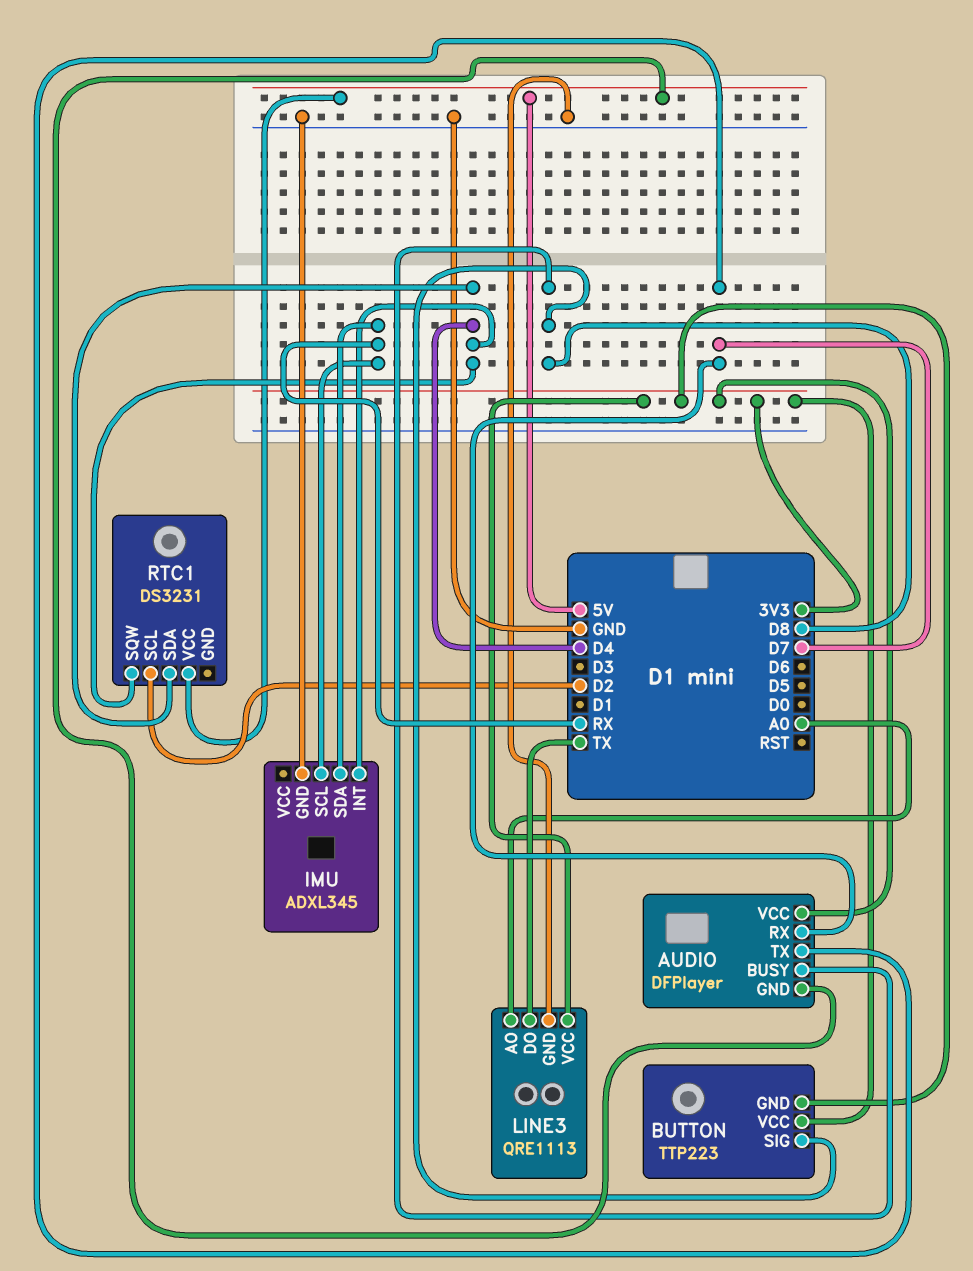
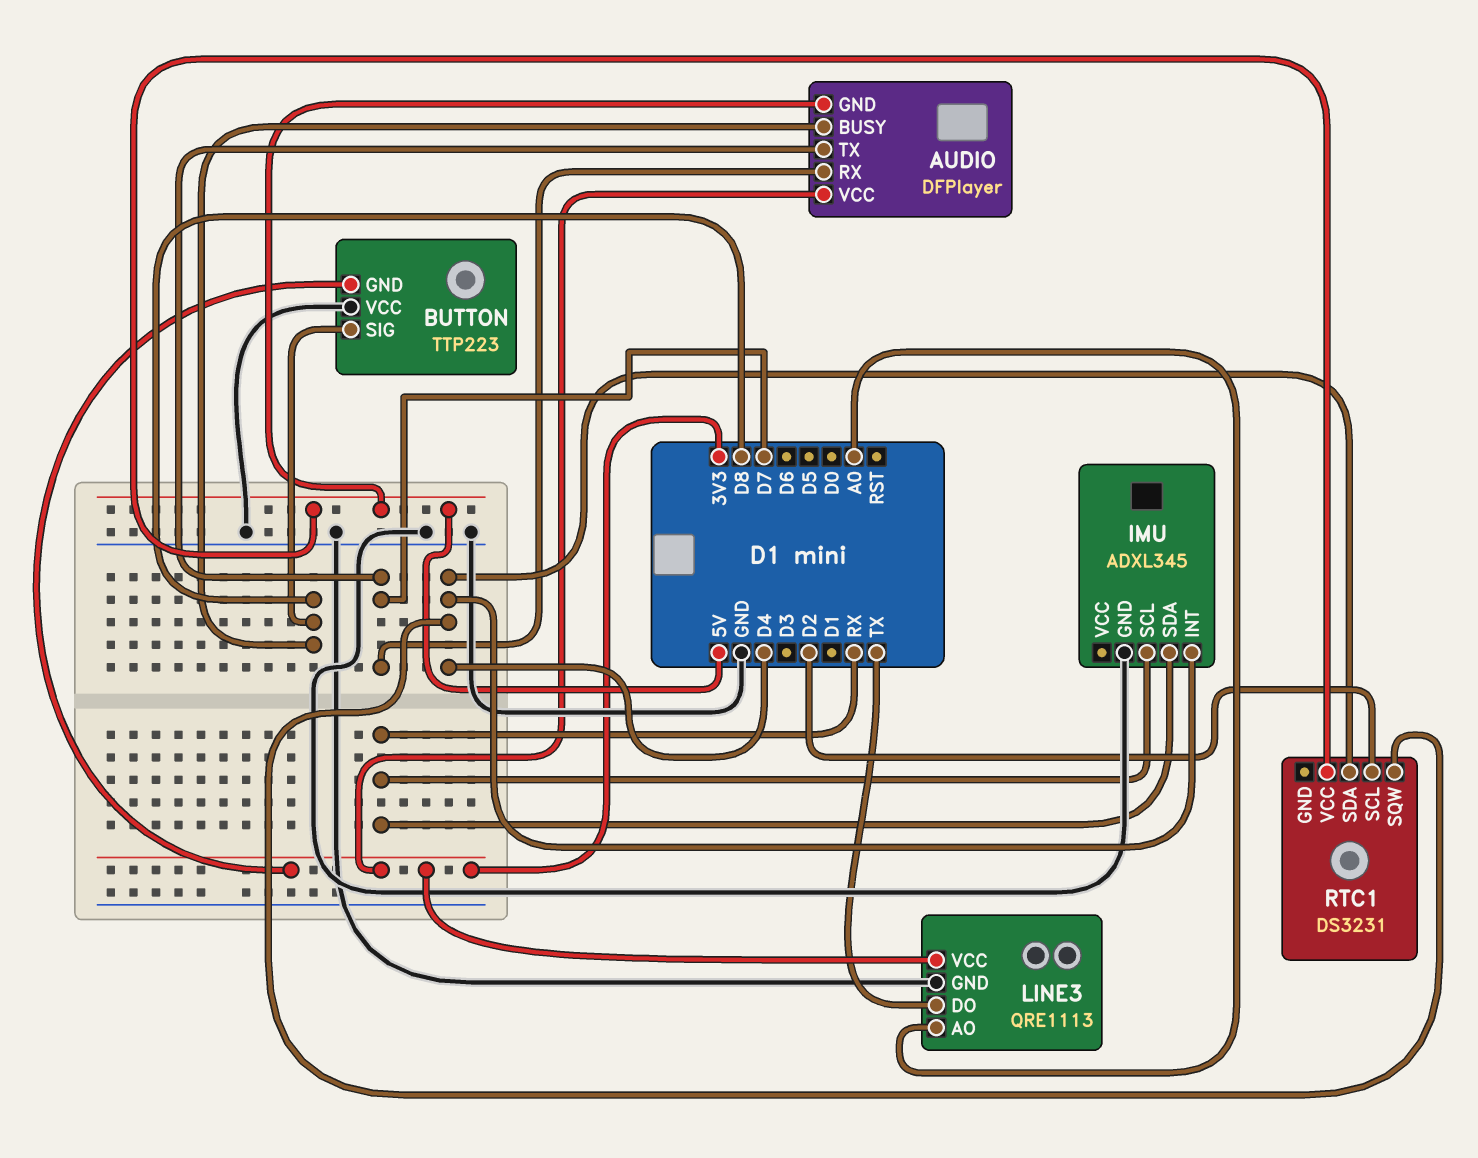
BUTTON pin VCC: 3V3 -> GND

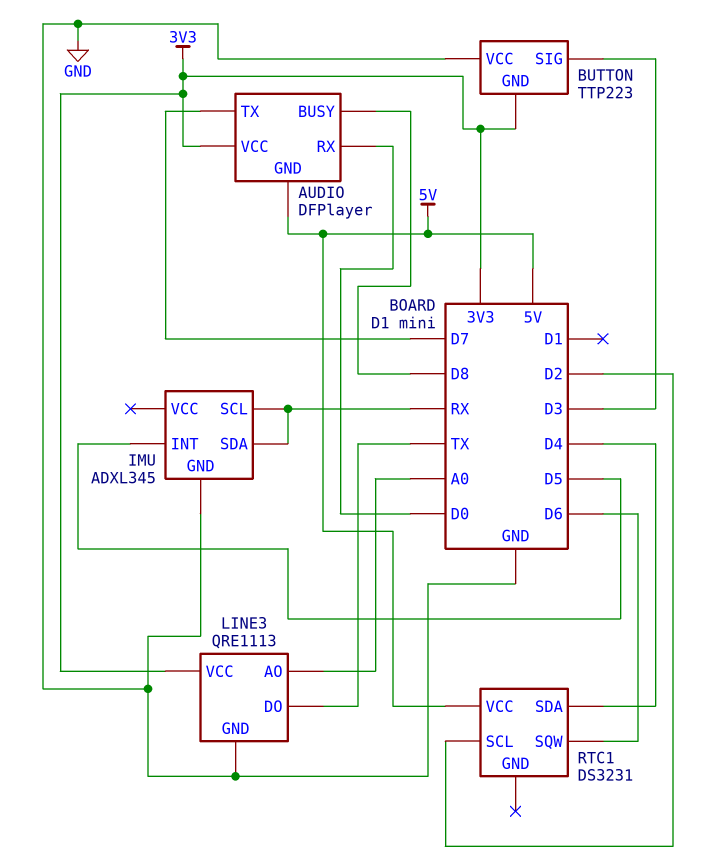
AUDIO pin RX: D7 -> D0
BUTTON pin SIG: D8 -> D3
IMU pin INT: D4 -> D5
RTC1 pin SQW: D4 -> D6

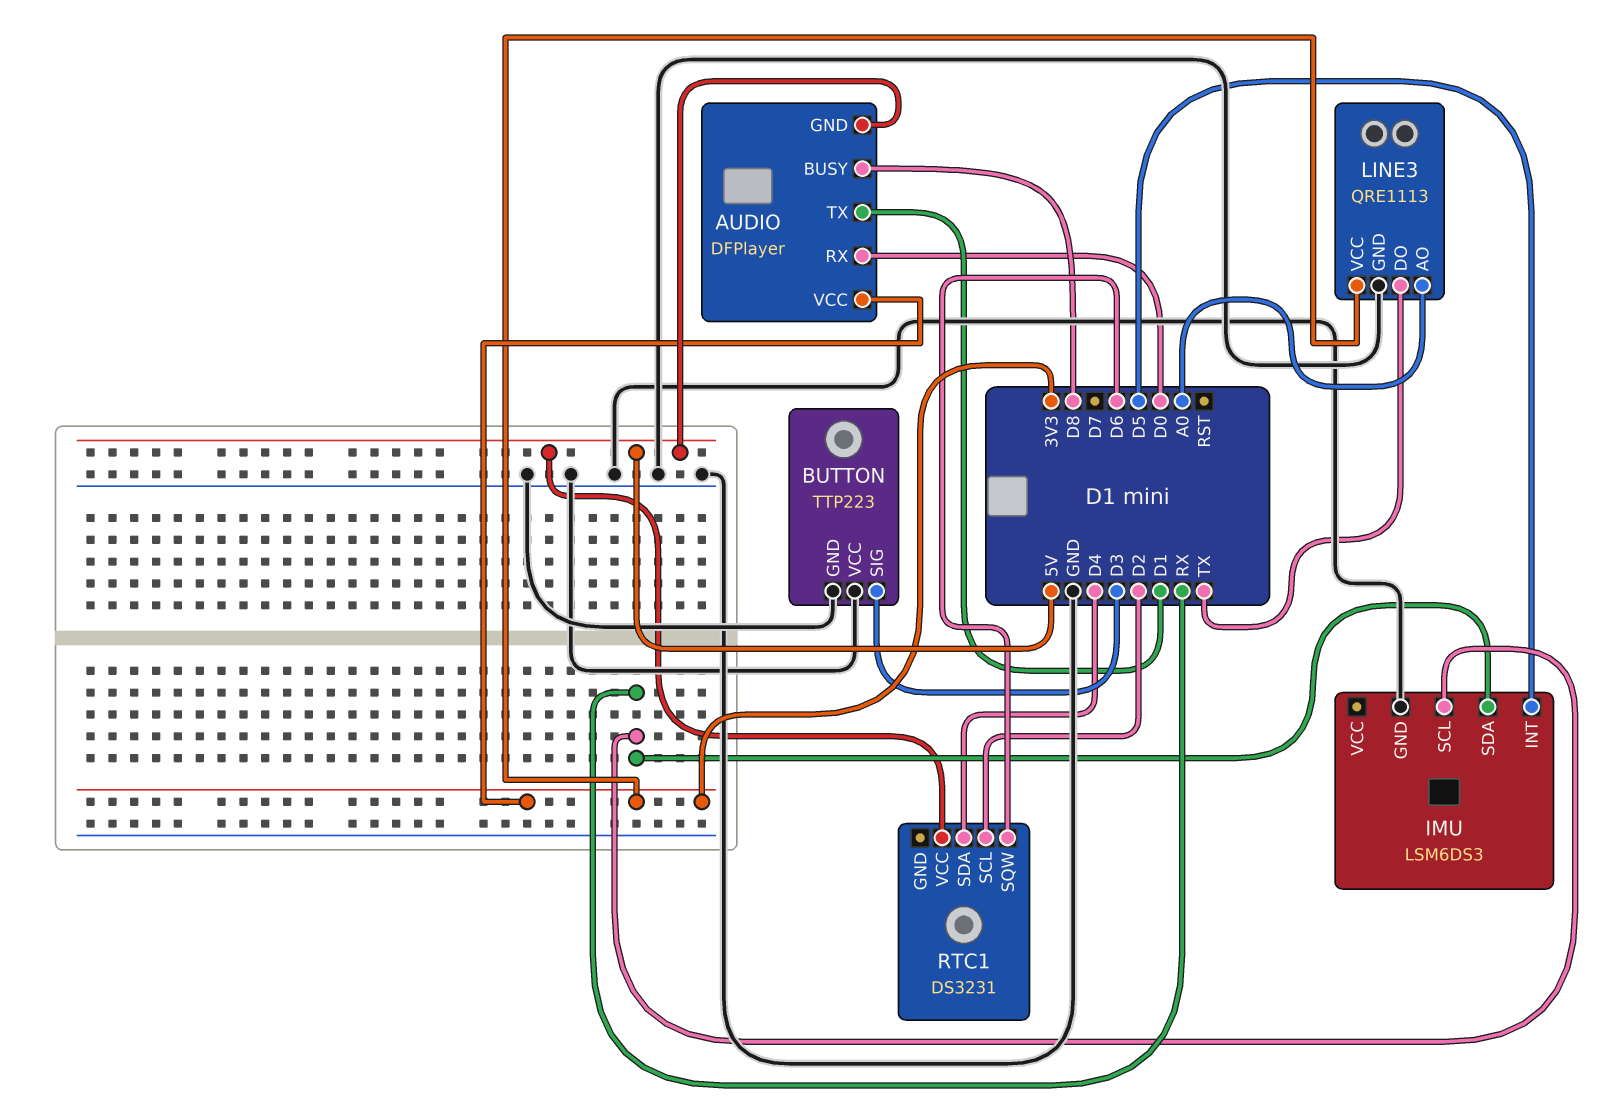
AUDIO pin TX: D7 -> D1
BUTTON pin GND: 3V3 -> GND
IMU: ADXL345 -> LSM6DS3

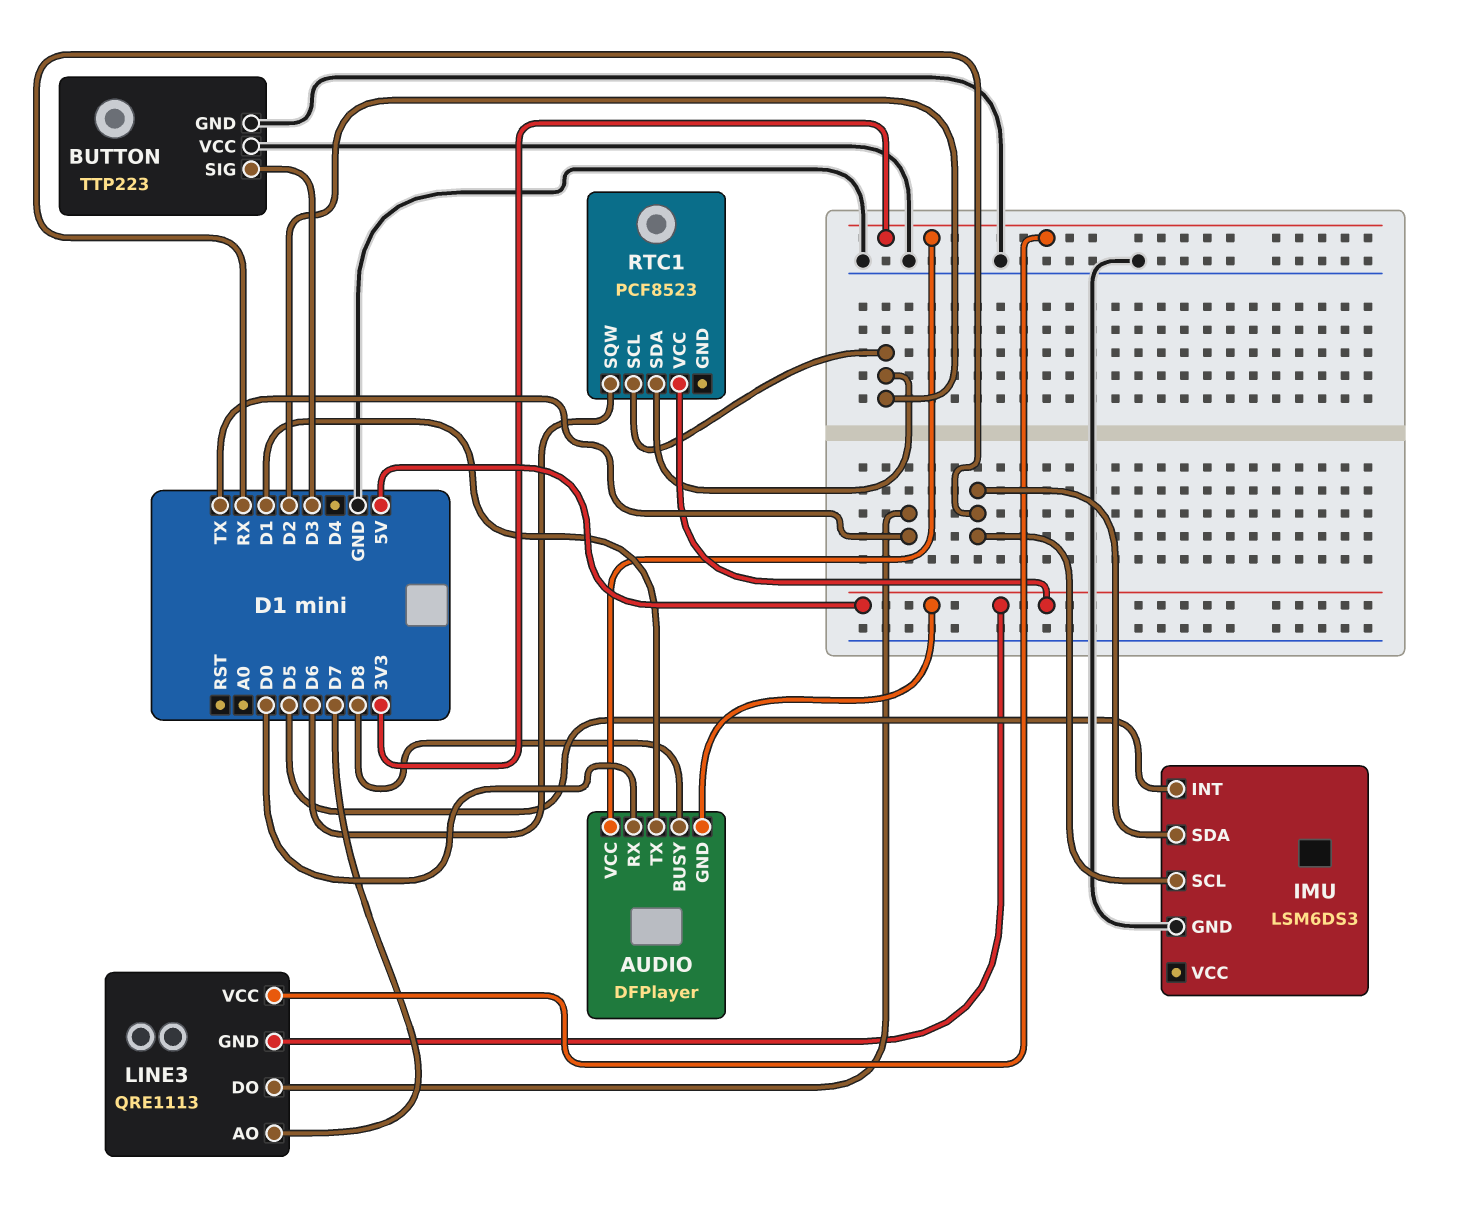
LINE3 pin AO: A0 -> D7
LINE3 pin GND: GND -> 5V
RTC1: DS3231 -> PCF8523
RTC1 pin SDA: D4 -> D2

